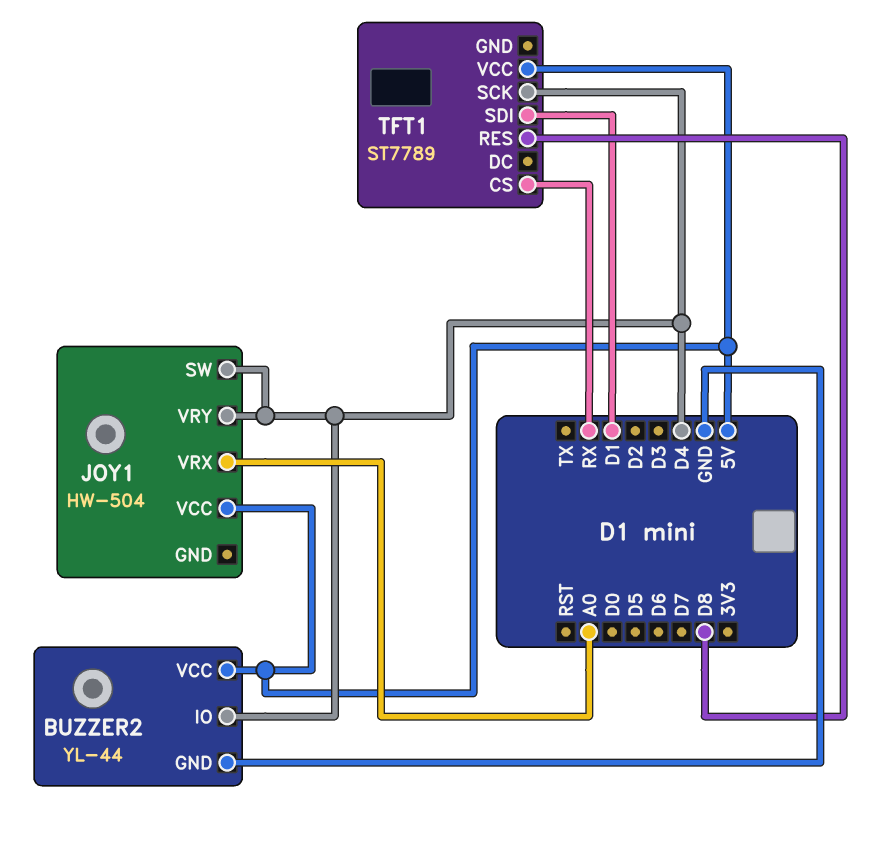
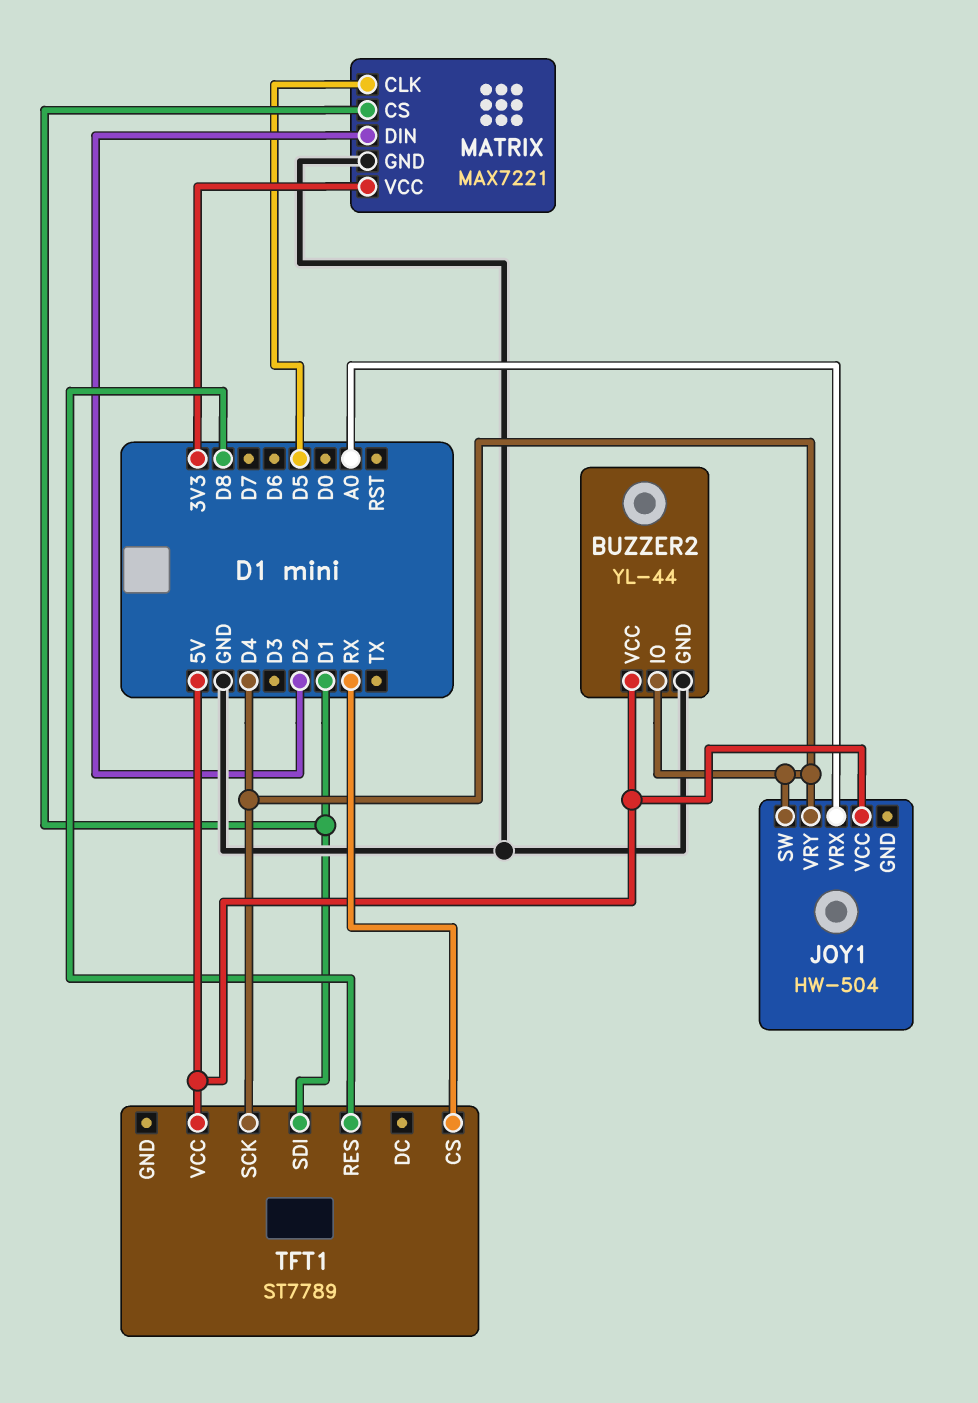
MATRIX: none -> MAX7221
MATRIX pin CLK: none -> D5
MATRIX pin CS: none -> D1
MATRIX pin DIN: none -> D2
MATRIX pin GND: none -> GND
MATRIX pin VCC: none -> 3V3

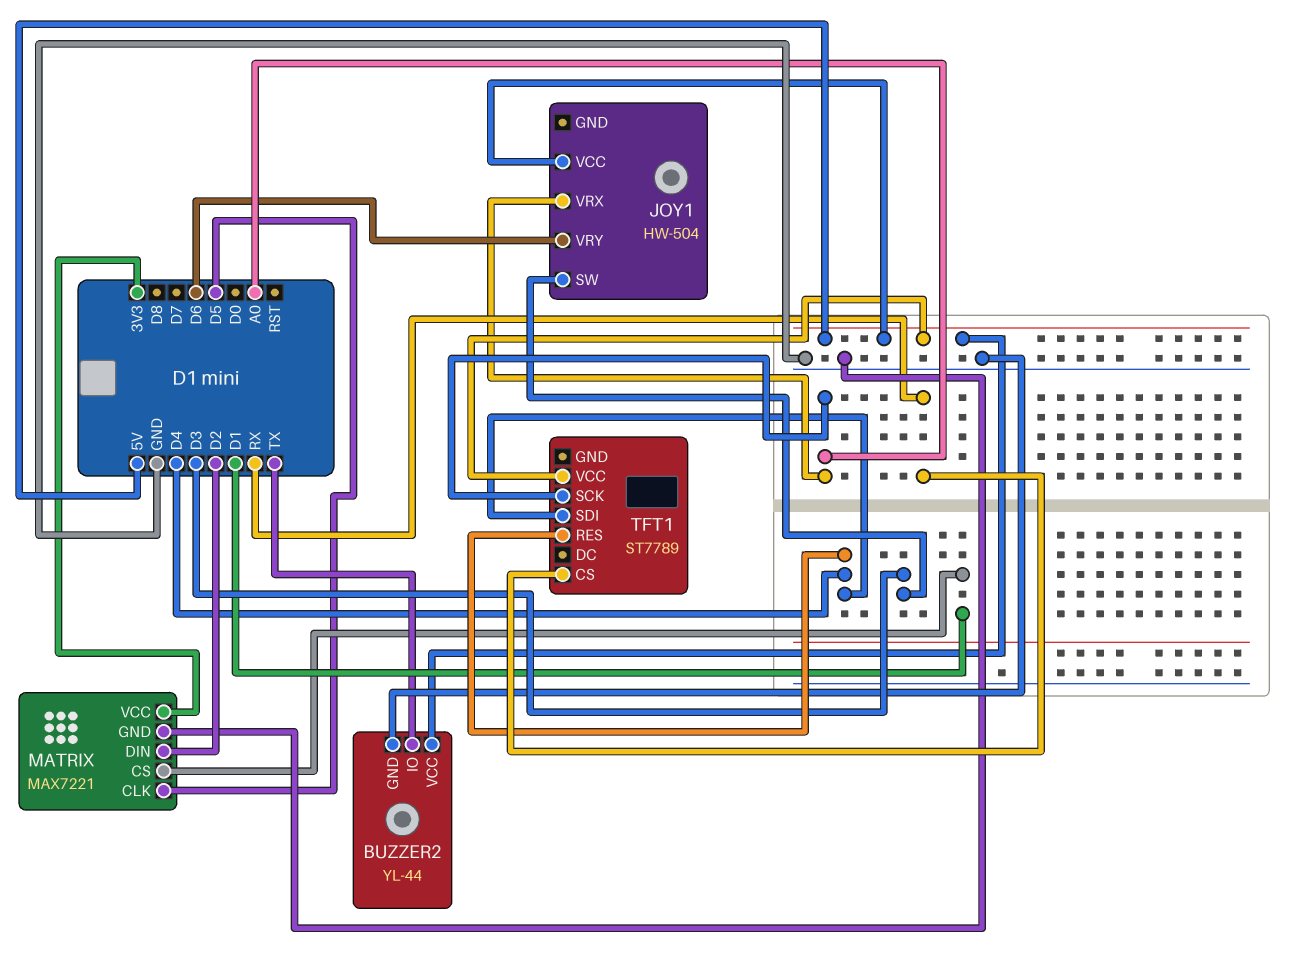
BUZZER2 pin IO: D4 -> TX
JOY1 pin SW: D4 -> D3
JOY1 pin VRY: D4 -> D6
TFT1 pin RES: D8 -> D4
TFT1 pin SCK: D4 -> A0
TFT1 pin SDI: D1 -> D4

